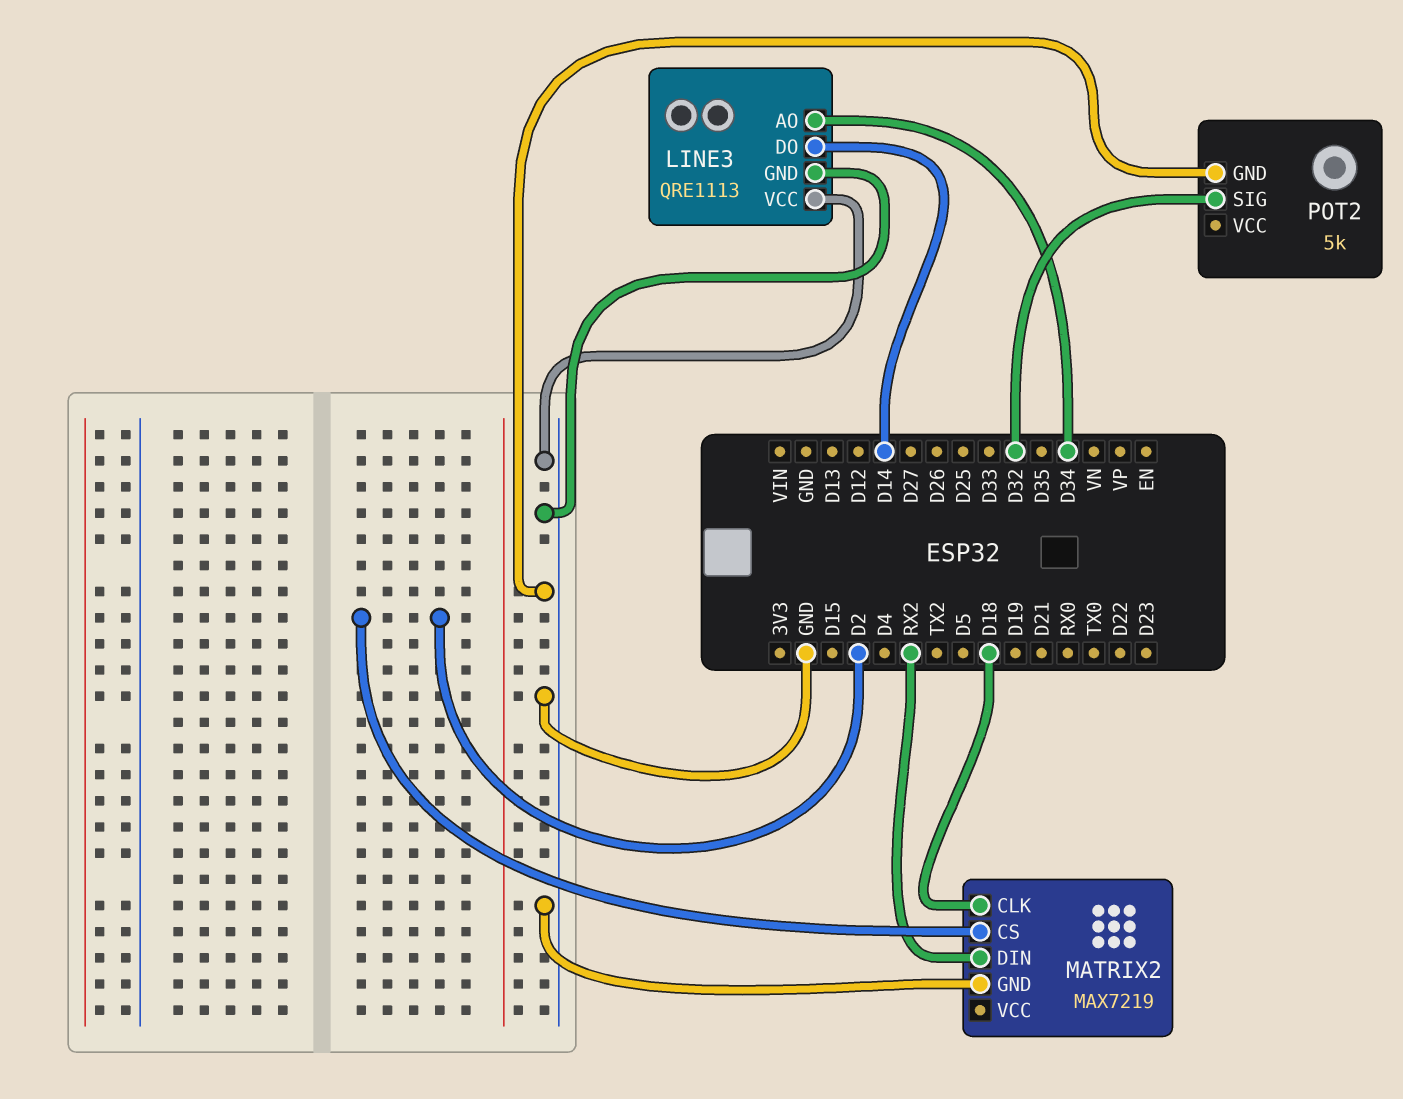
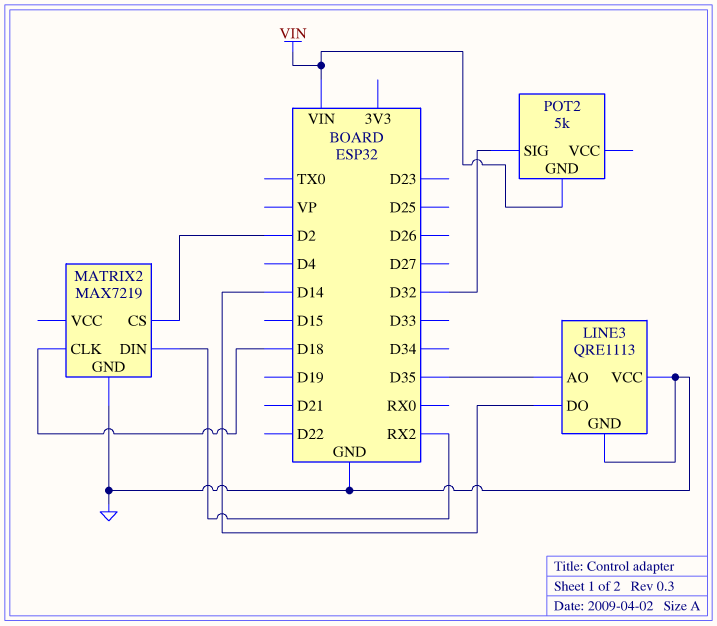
LINE3 pin AO: D34 -> D35
POT2 pin GND: GND -> VIN

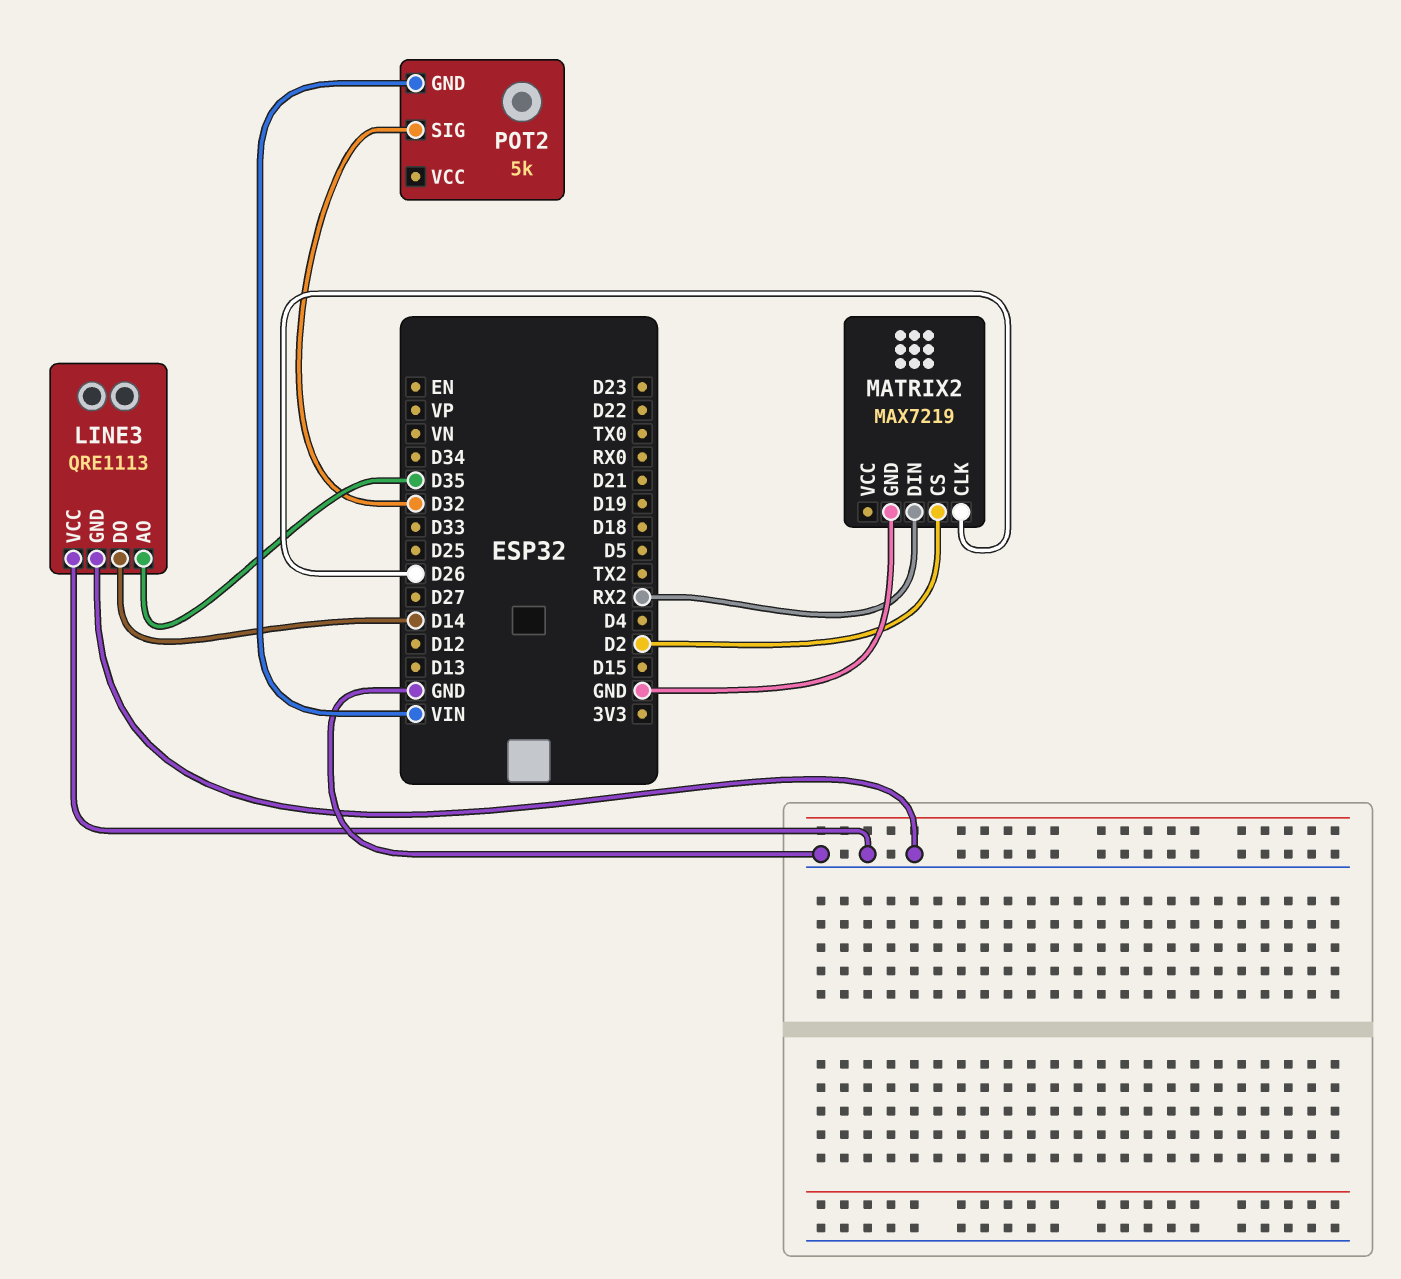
MATRIX2 pin CLK: D18 -> D26

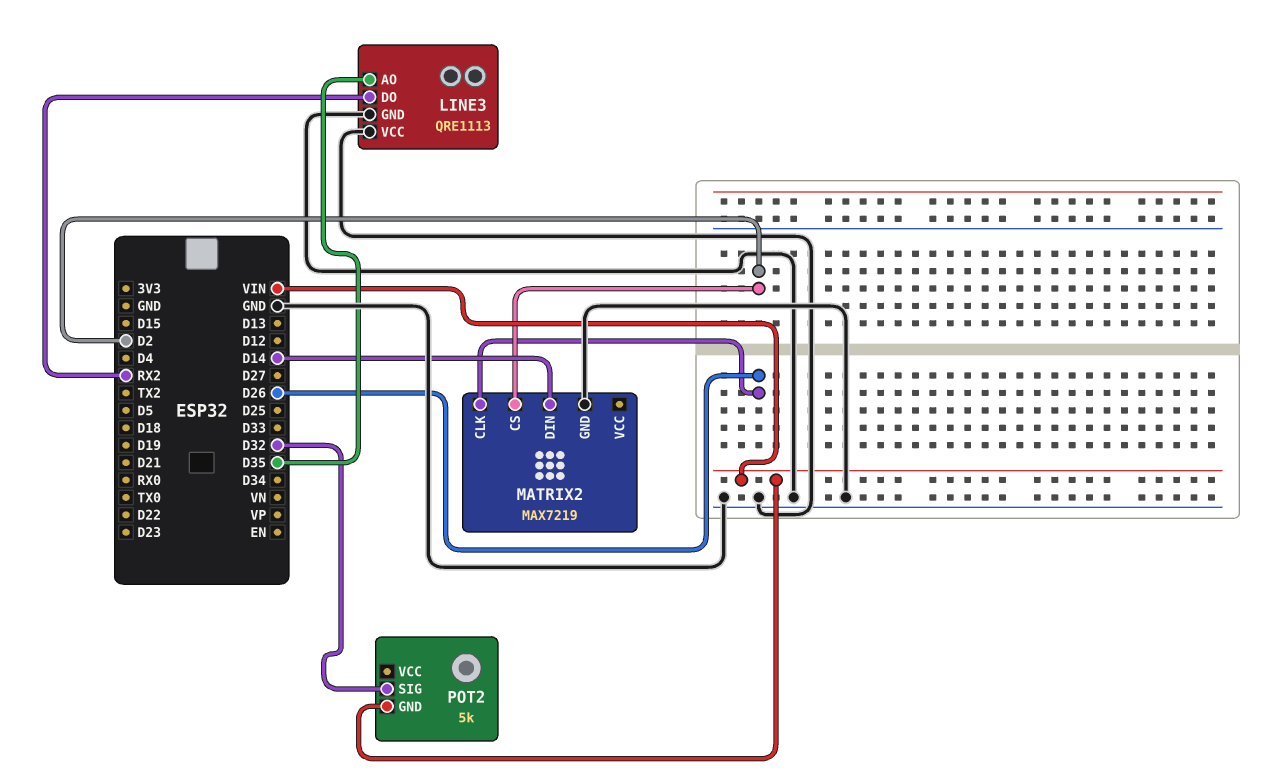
LINE3 pin DO: D14 -> RX2
MATRIX2 pin DIN: RX2 -> D14

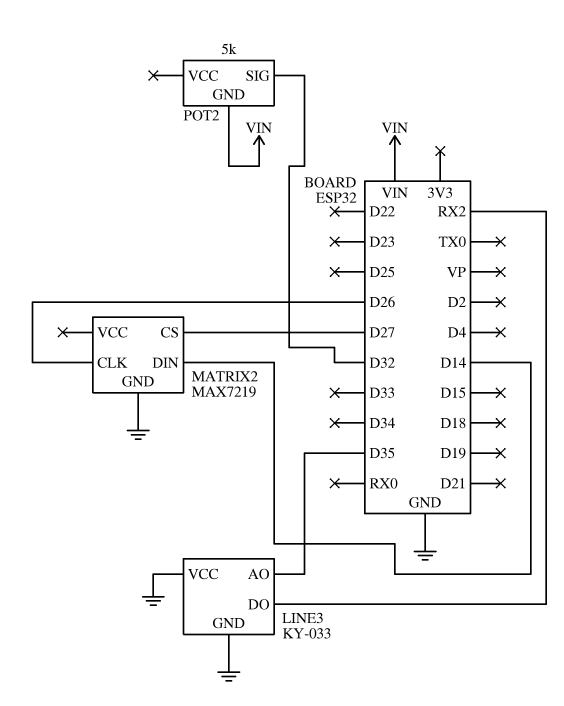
LINE3: QRE1113 -> KY-033
MATRIX2 pin CS: D2 -> D27

